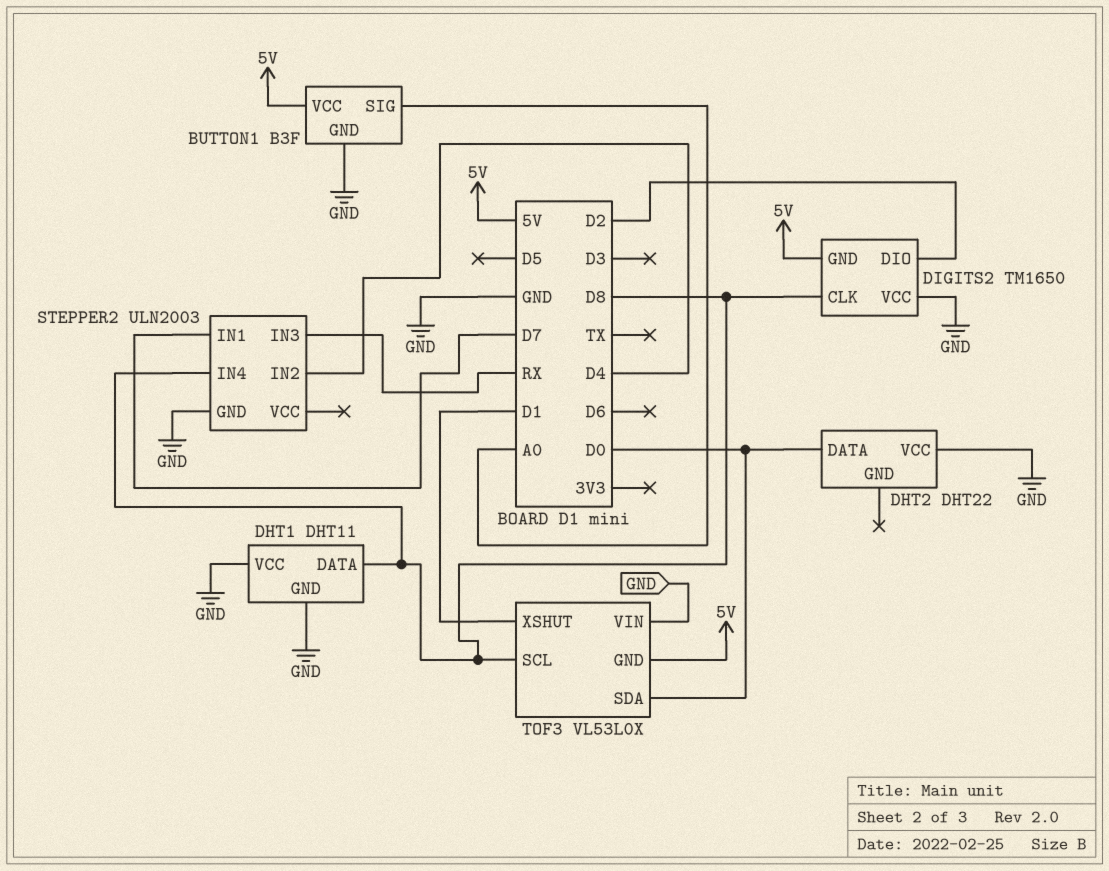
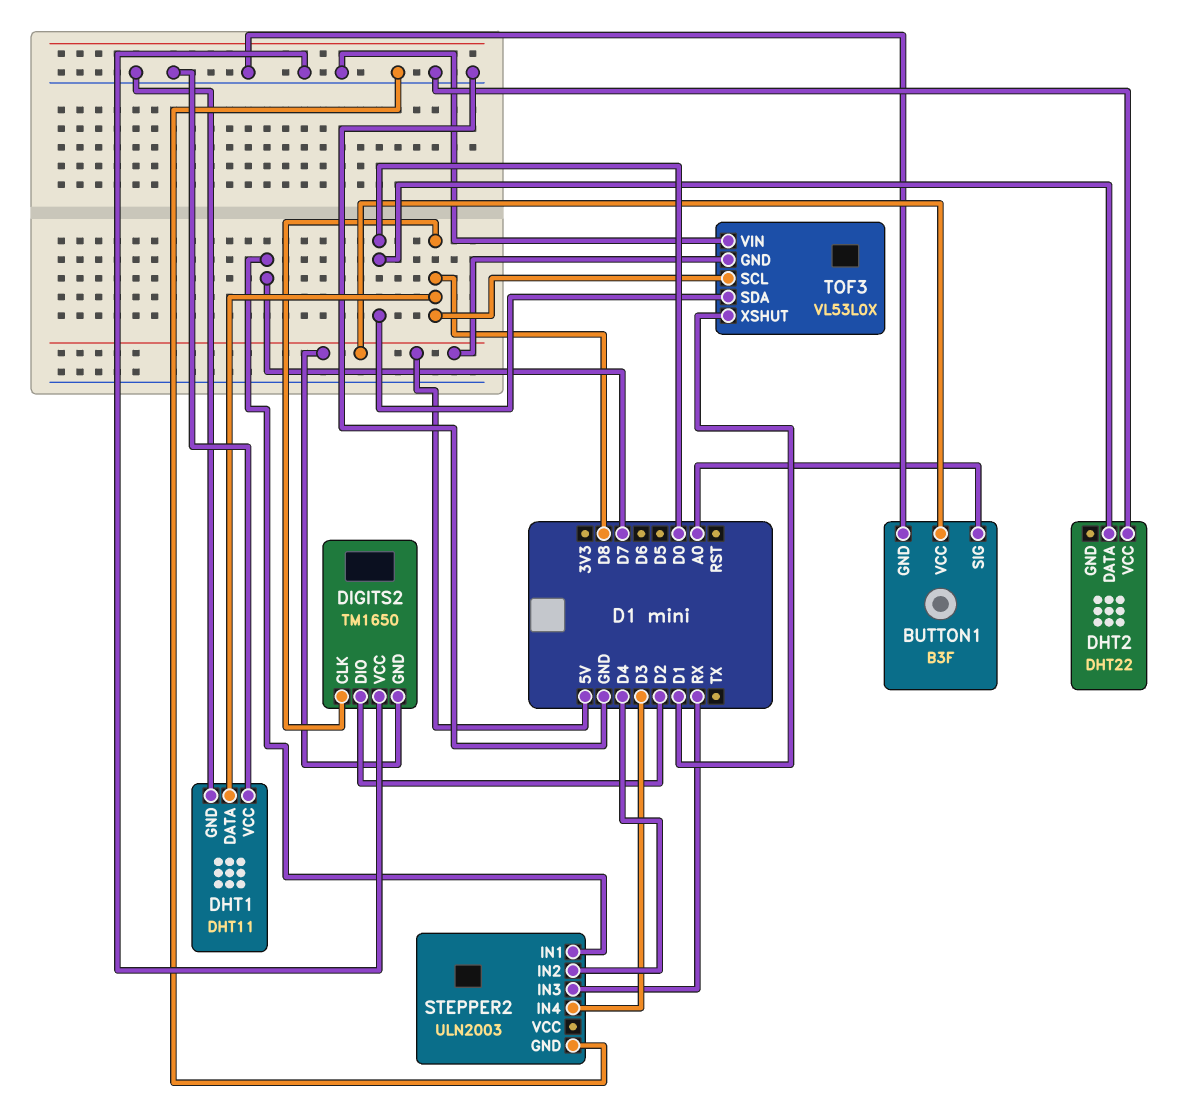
STEPPER2 pin IN4: D8 -> D3

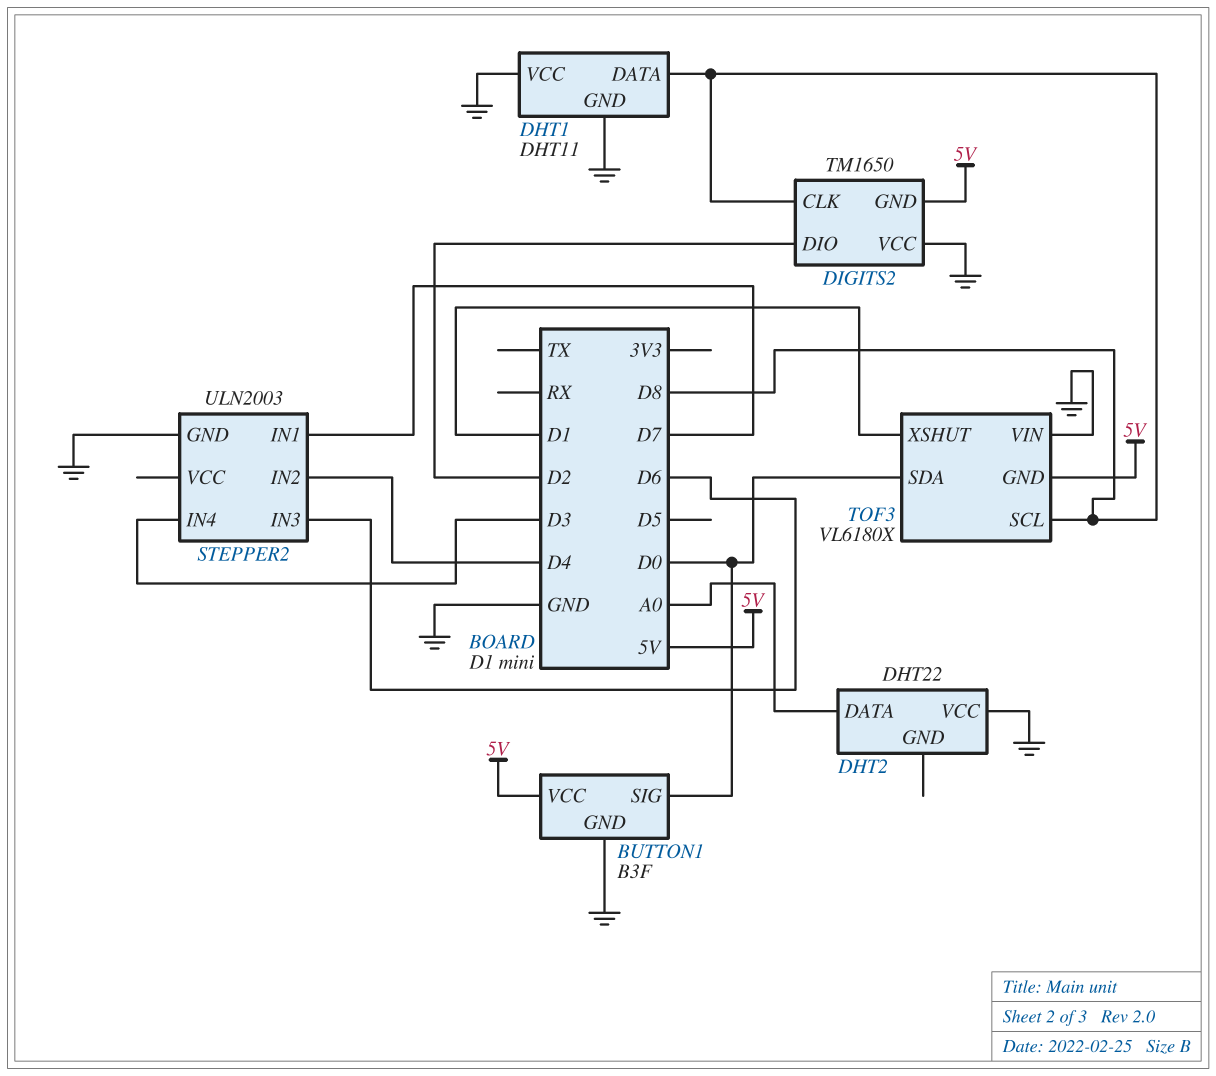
BUTTON1 pin SIG: A0 -> D0
DHT2 pin DATA: D0 -> A0
STEPPER2 pin IN3: RX -> D6
TOF3: VL53L0X -> VL6180X

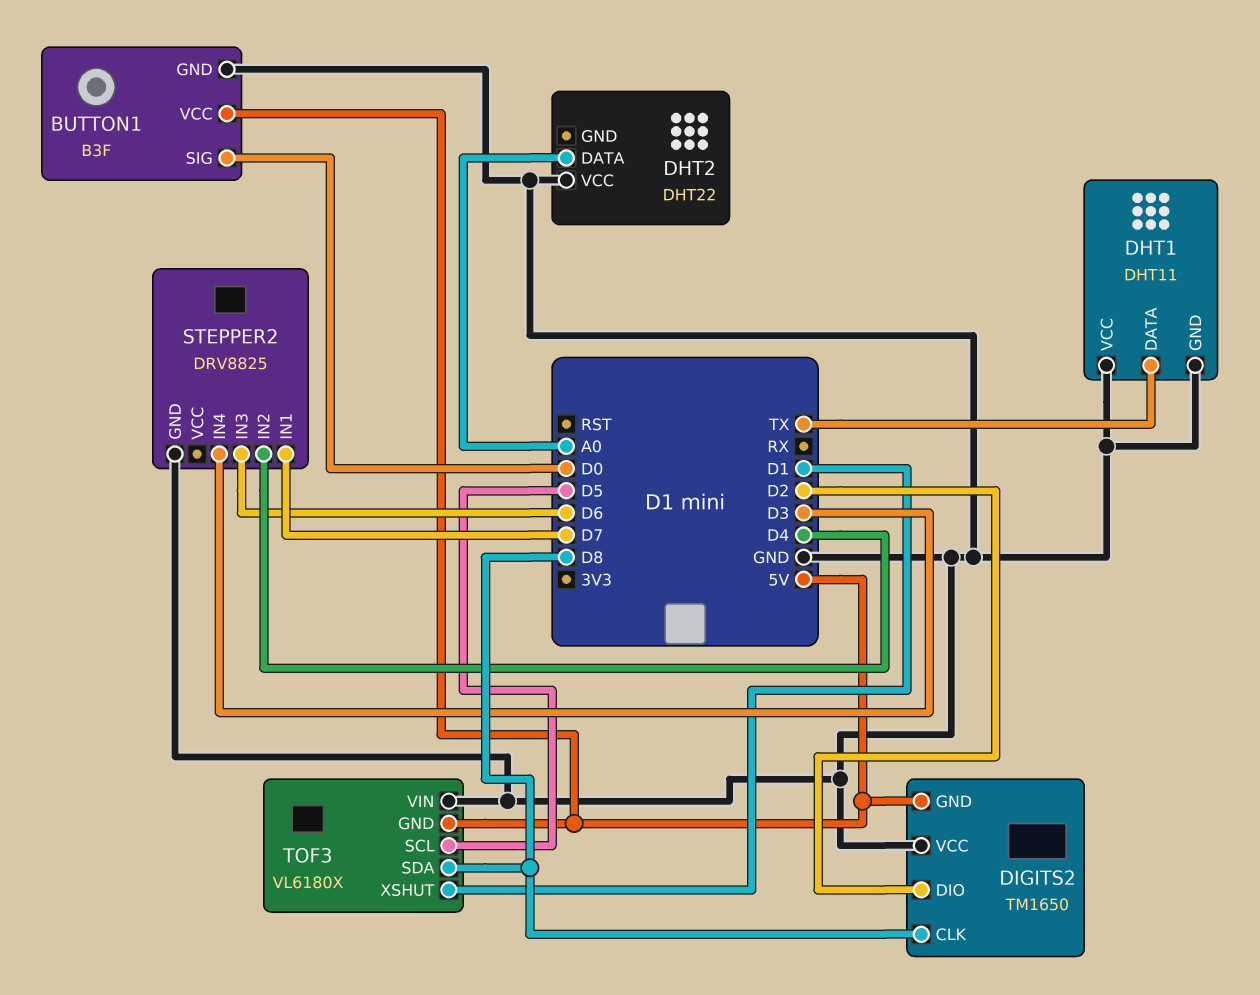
DHT1 pin DATA: D8 -> TX
STEPPER2: ULN2003 -> DRV8825
TOF3 pin SCL: D8 -> D5
TOF3 pin SDA: D0 -> D8

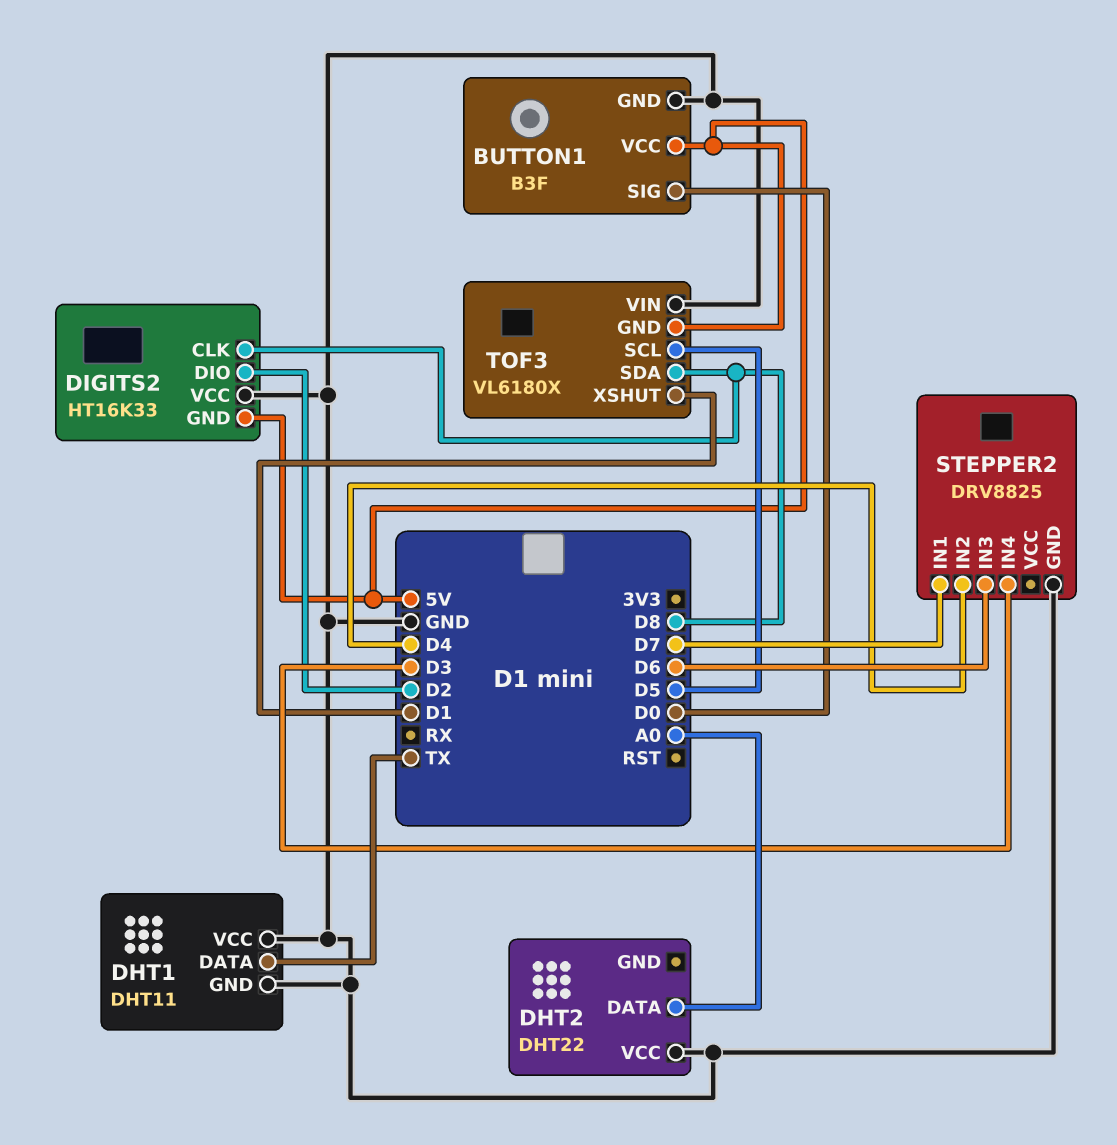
DIGITS2: TM1650 -> HT16K33

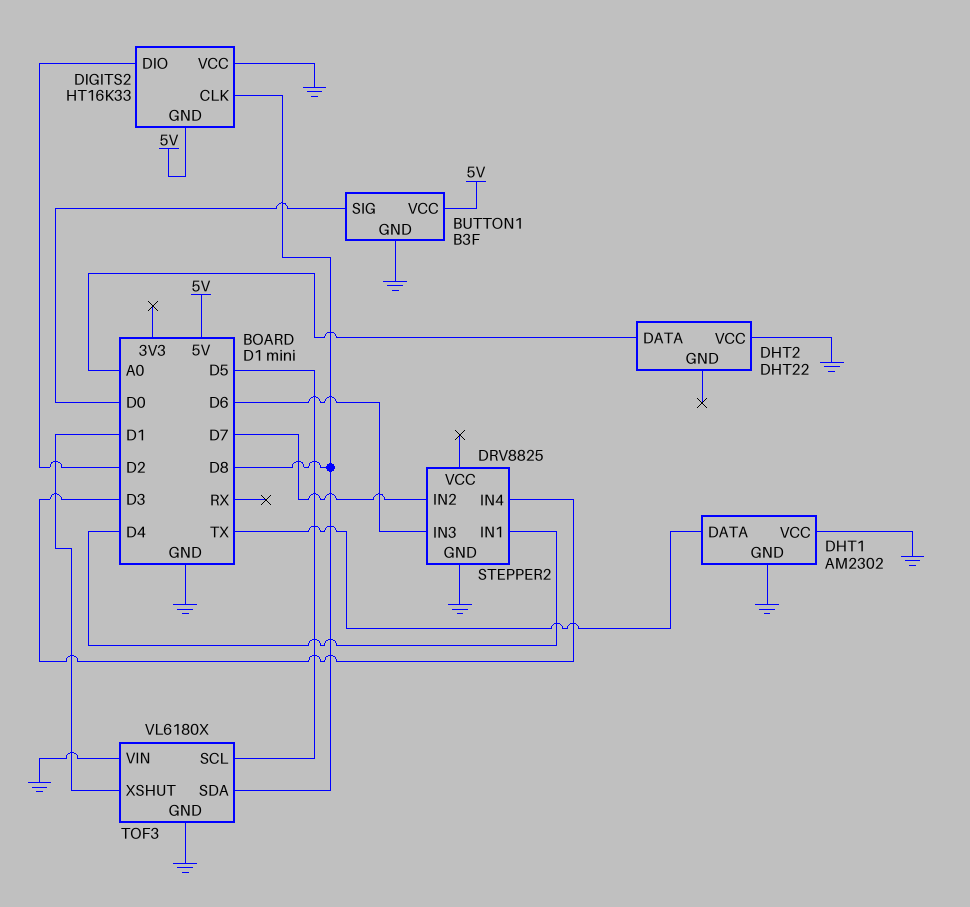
DHT1: DHT11 -> AM2302
STEPPER2 pin IN1: D7 -> D4
STEPPER2 pin IN2: D4 -> D7
TOF3 pin GND: 5V -> GND

